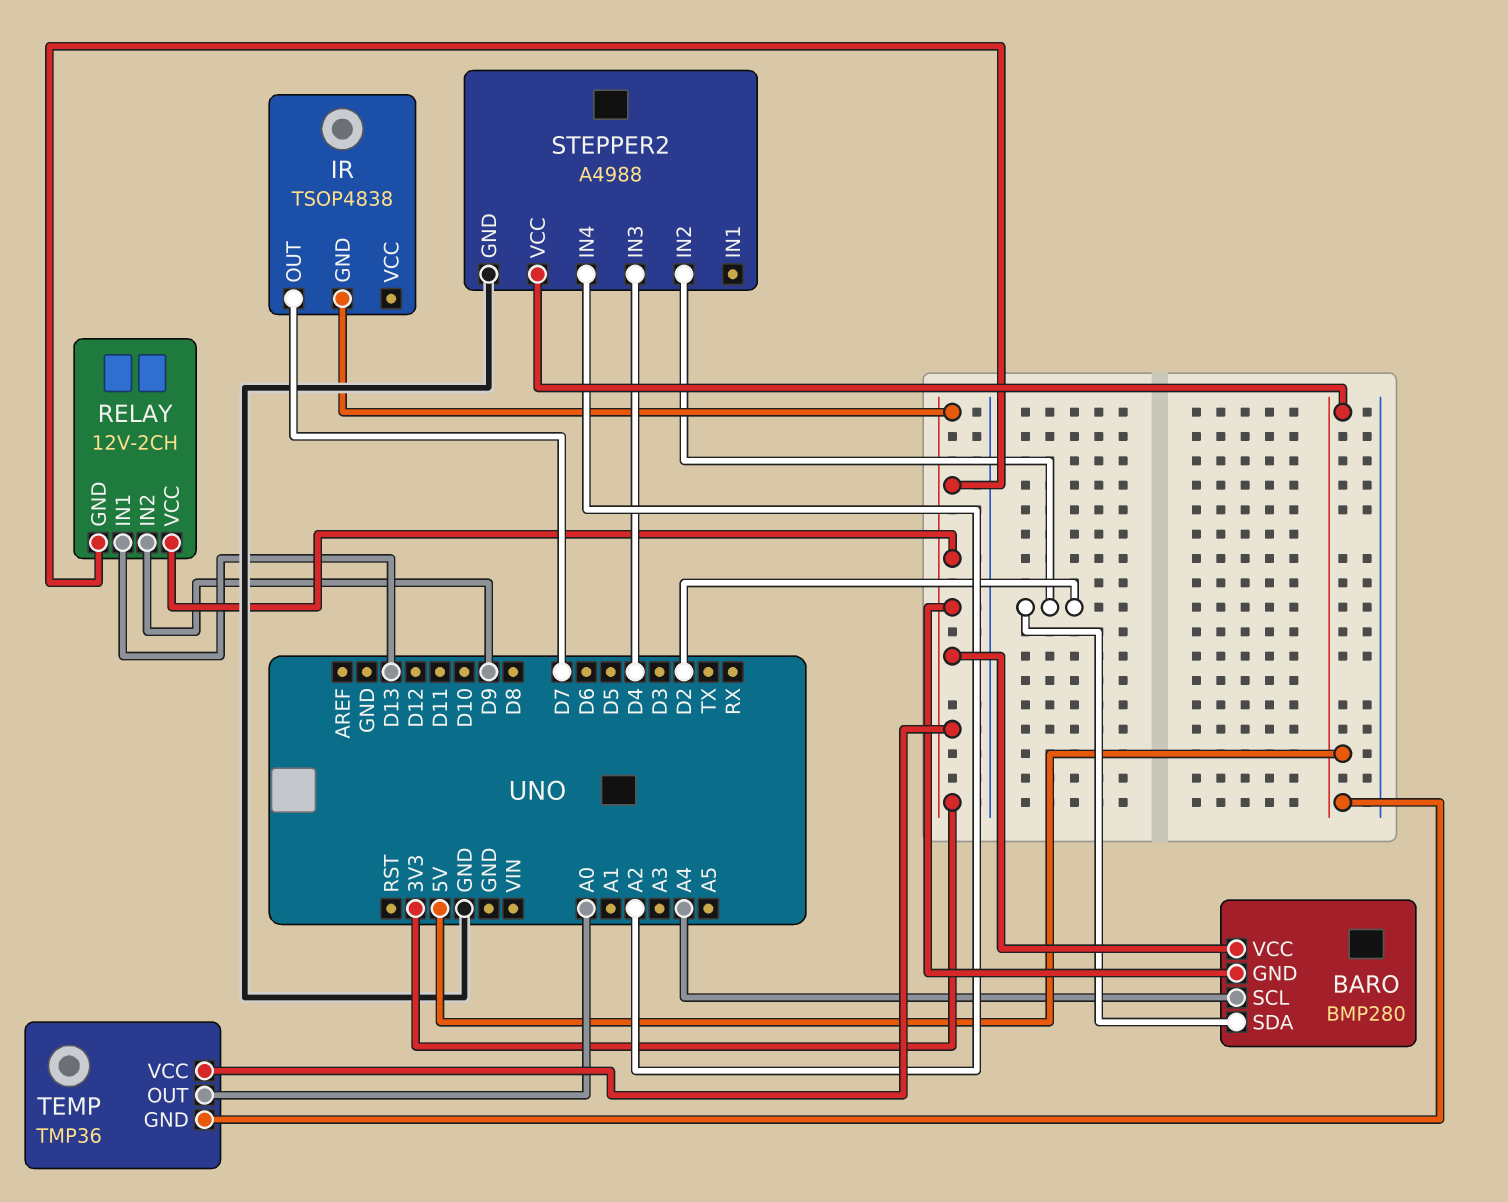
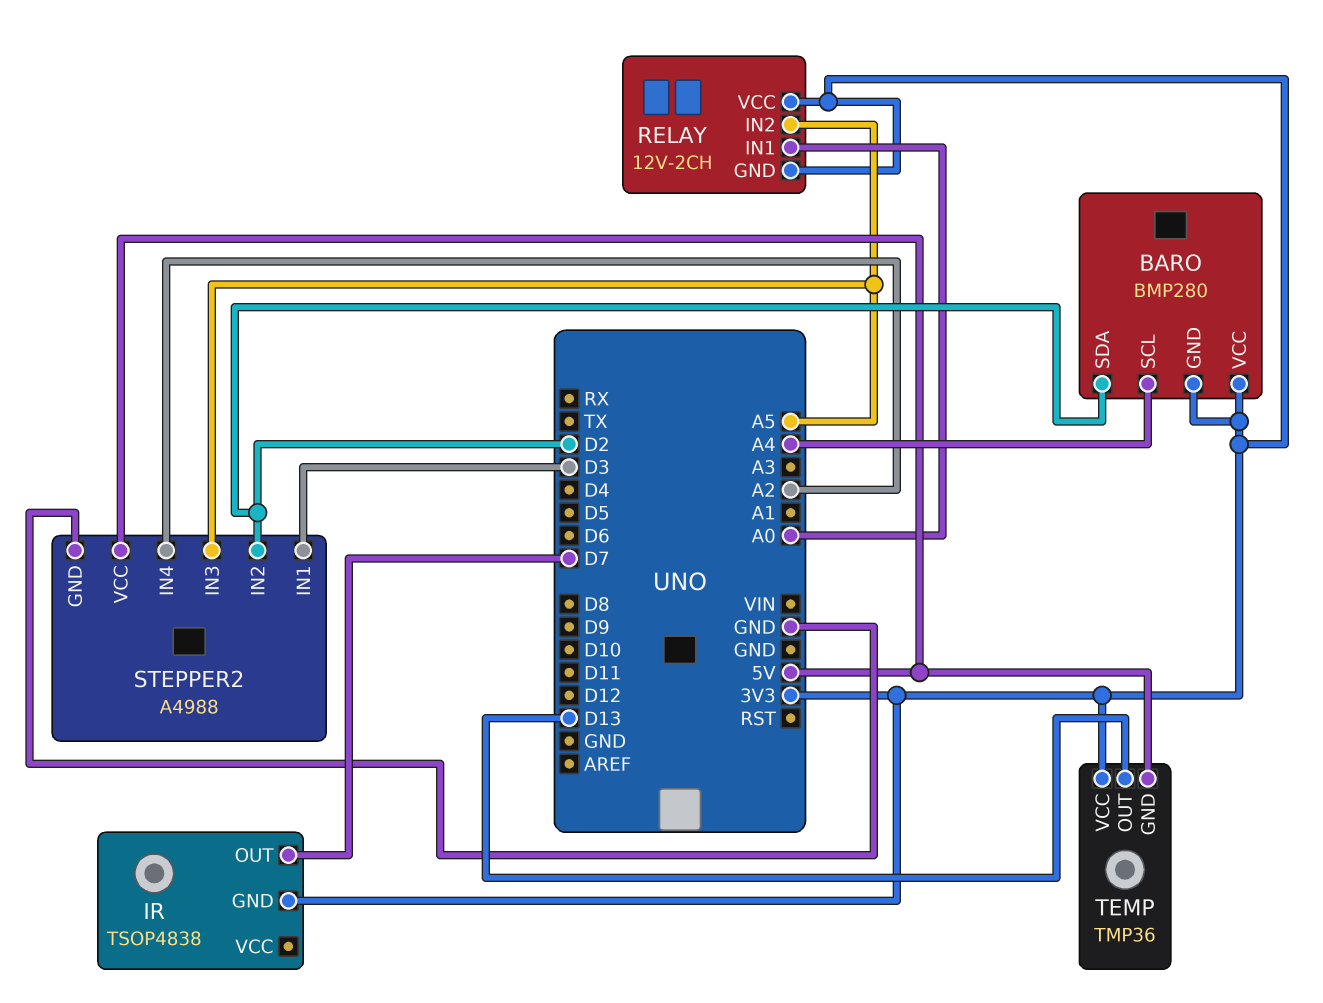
RELAY pin IN1: D13 -> A0
RELAY pin IN2: D9 -> A5
STEPPER2 pin IN1: none -> D3
STEPPER2 pin IN3: D4 -> A5
TEMP pin OUT: A0 -> D13

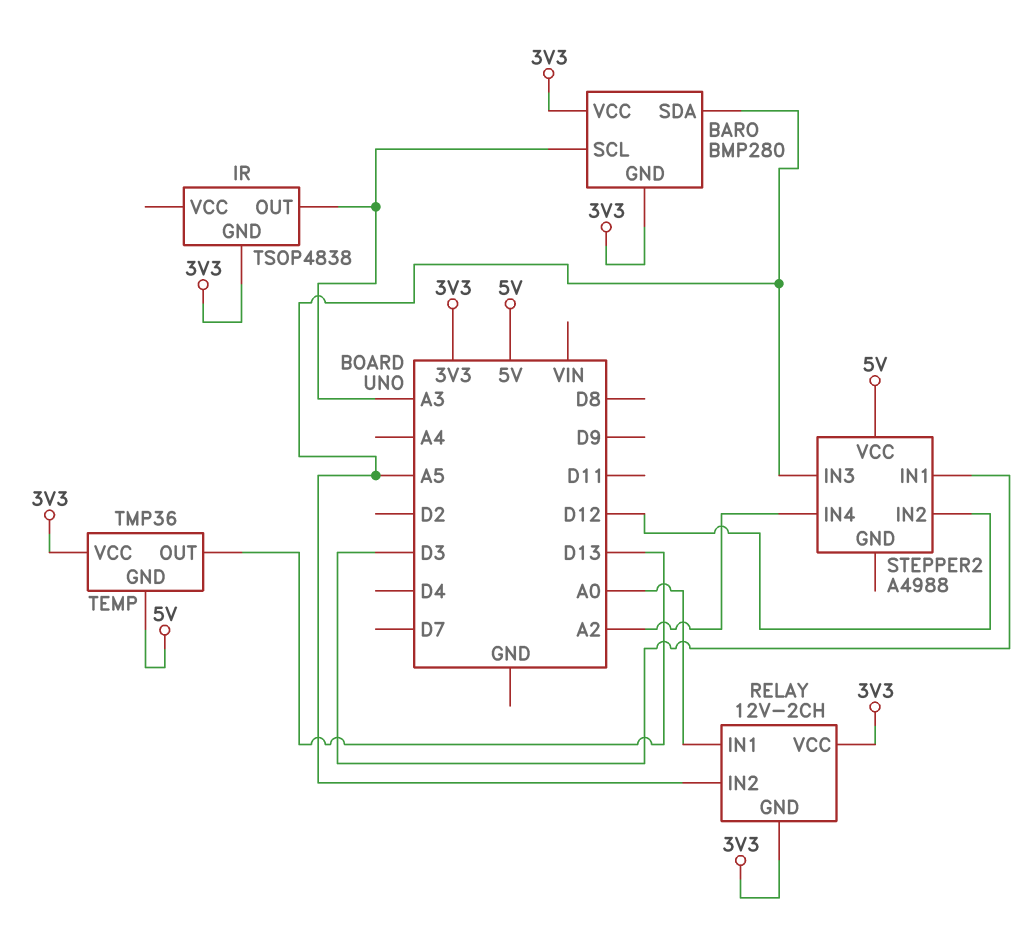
BARO pin SCL: A4 -> A3
BARO pin SDA: D2 -> A5
IR pin OUT: D7 -> A3
STEPPER2 pin GND: GND -> none
STEPPER2 pin IN2: D2 -> D12

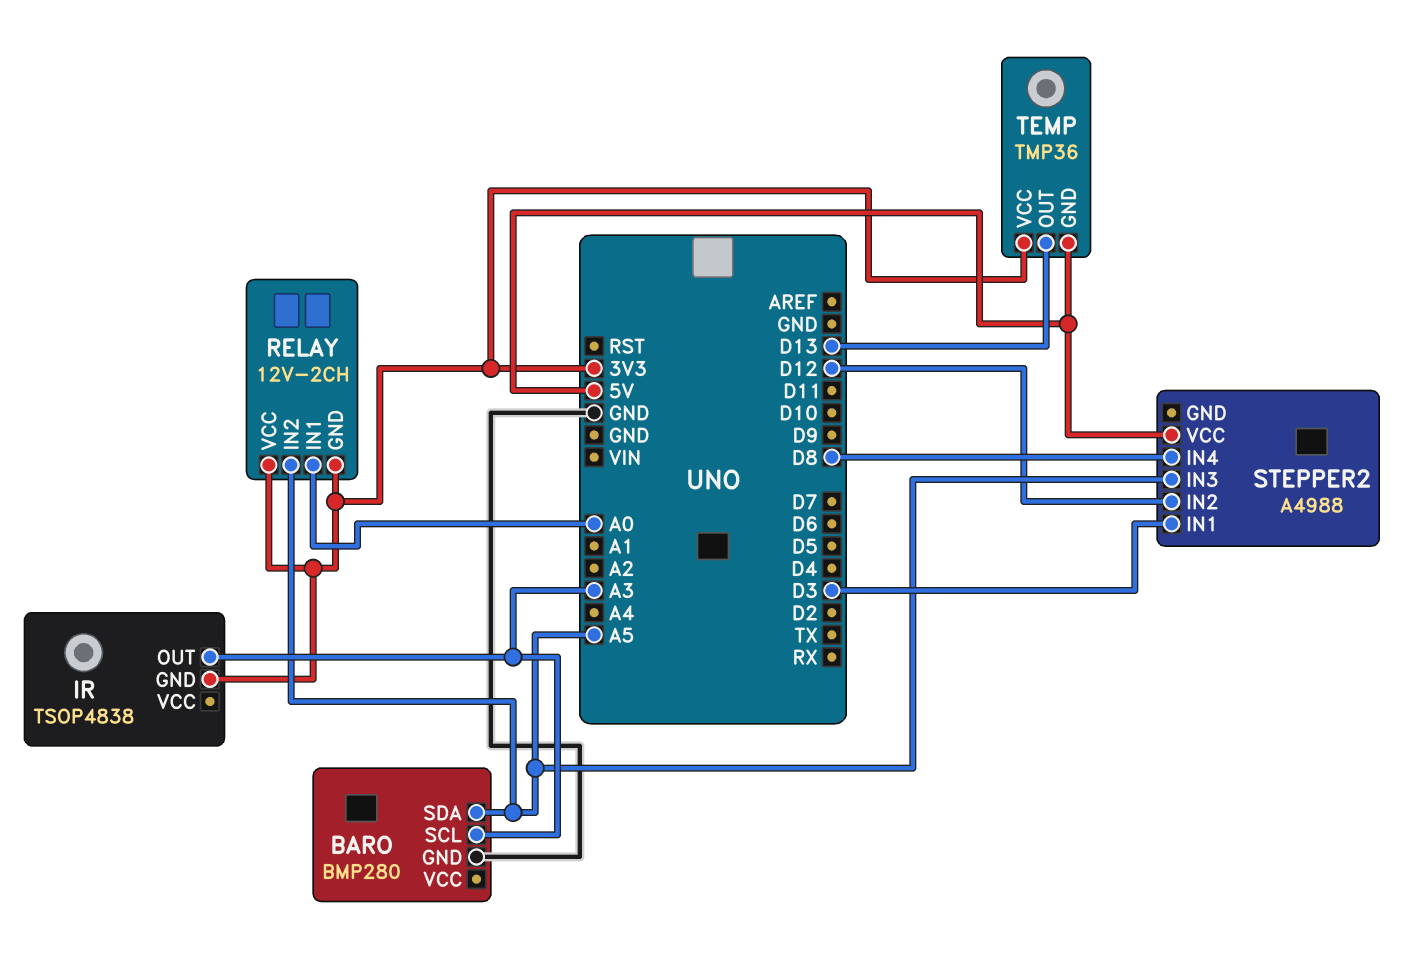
BARO pin GND: 3V3 -> GND
BARO pin VCC: 3V3 -> none
STEPPER2 pin IN4: A2 -> D8

